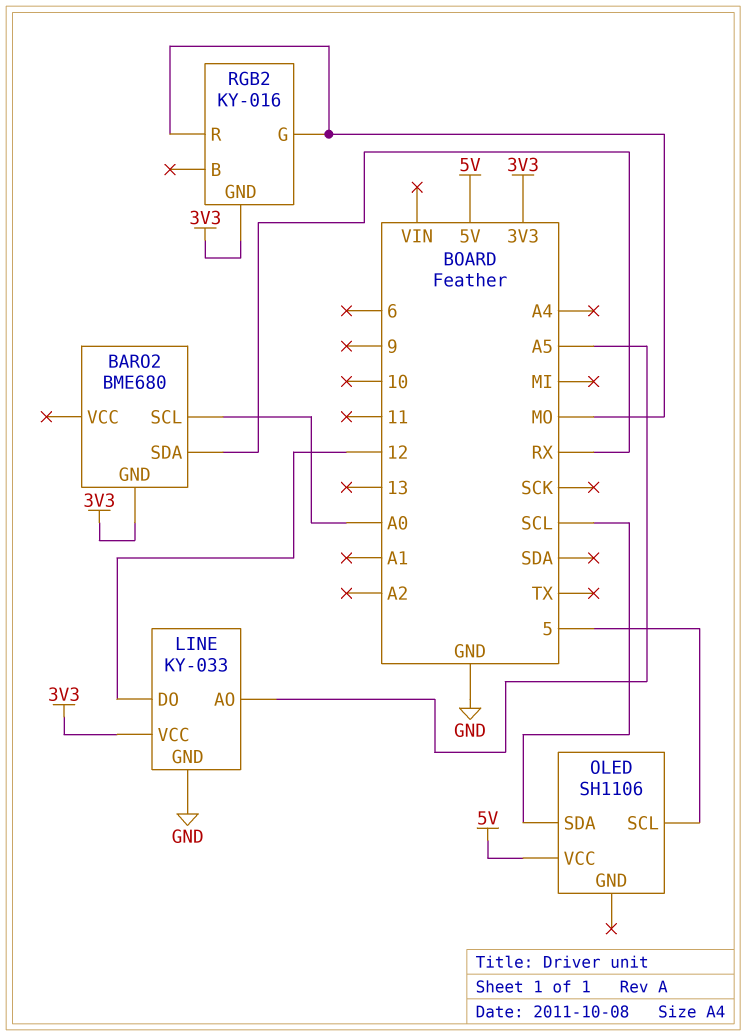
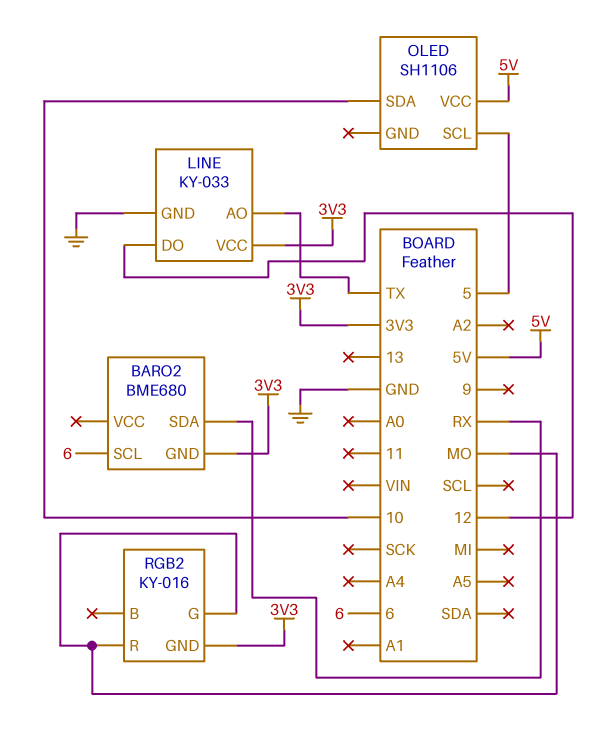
BARO2 pin SCL: A0 -> 6
LINE pin AO: A5 -> TX
OLED pin SDA: SCL -> 10

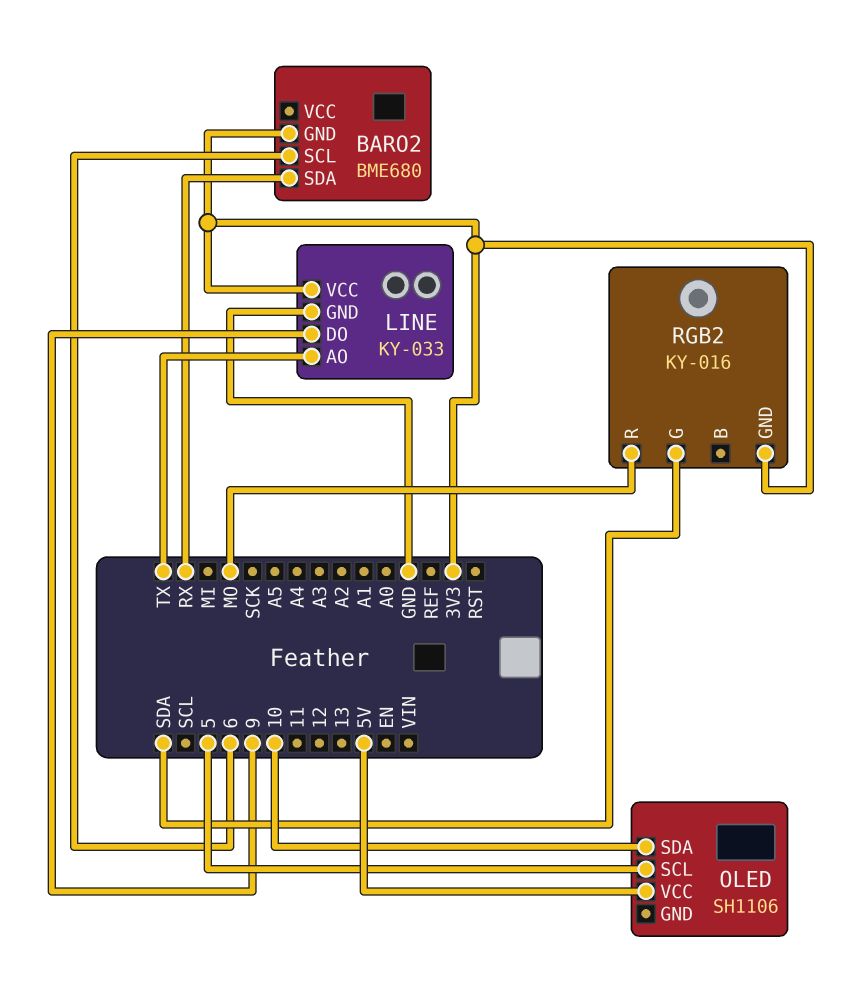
LINE pin DO: 12 -> 9
RGB2 pin G: MO -> SDA

